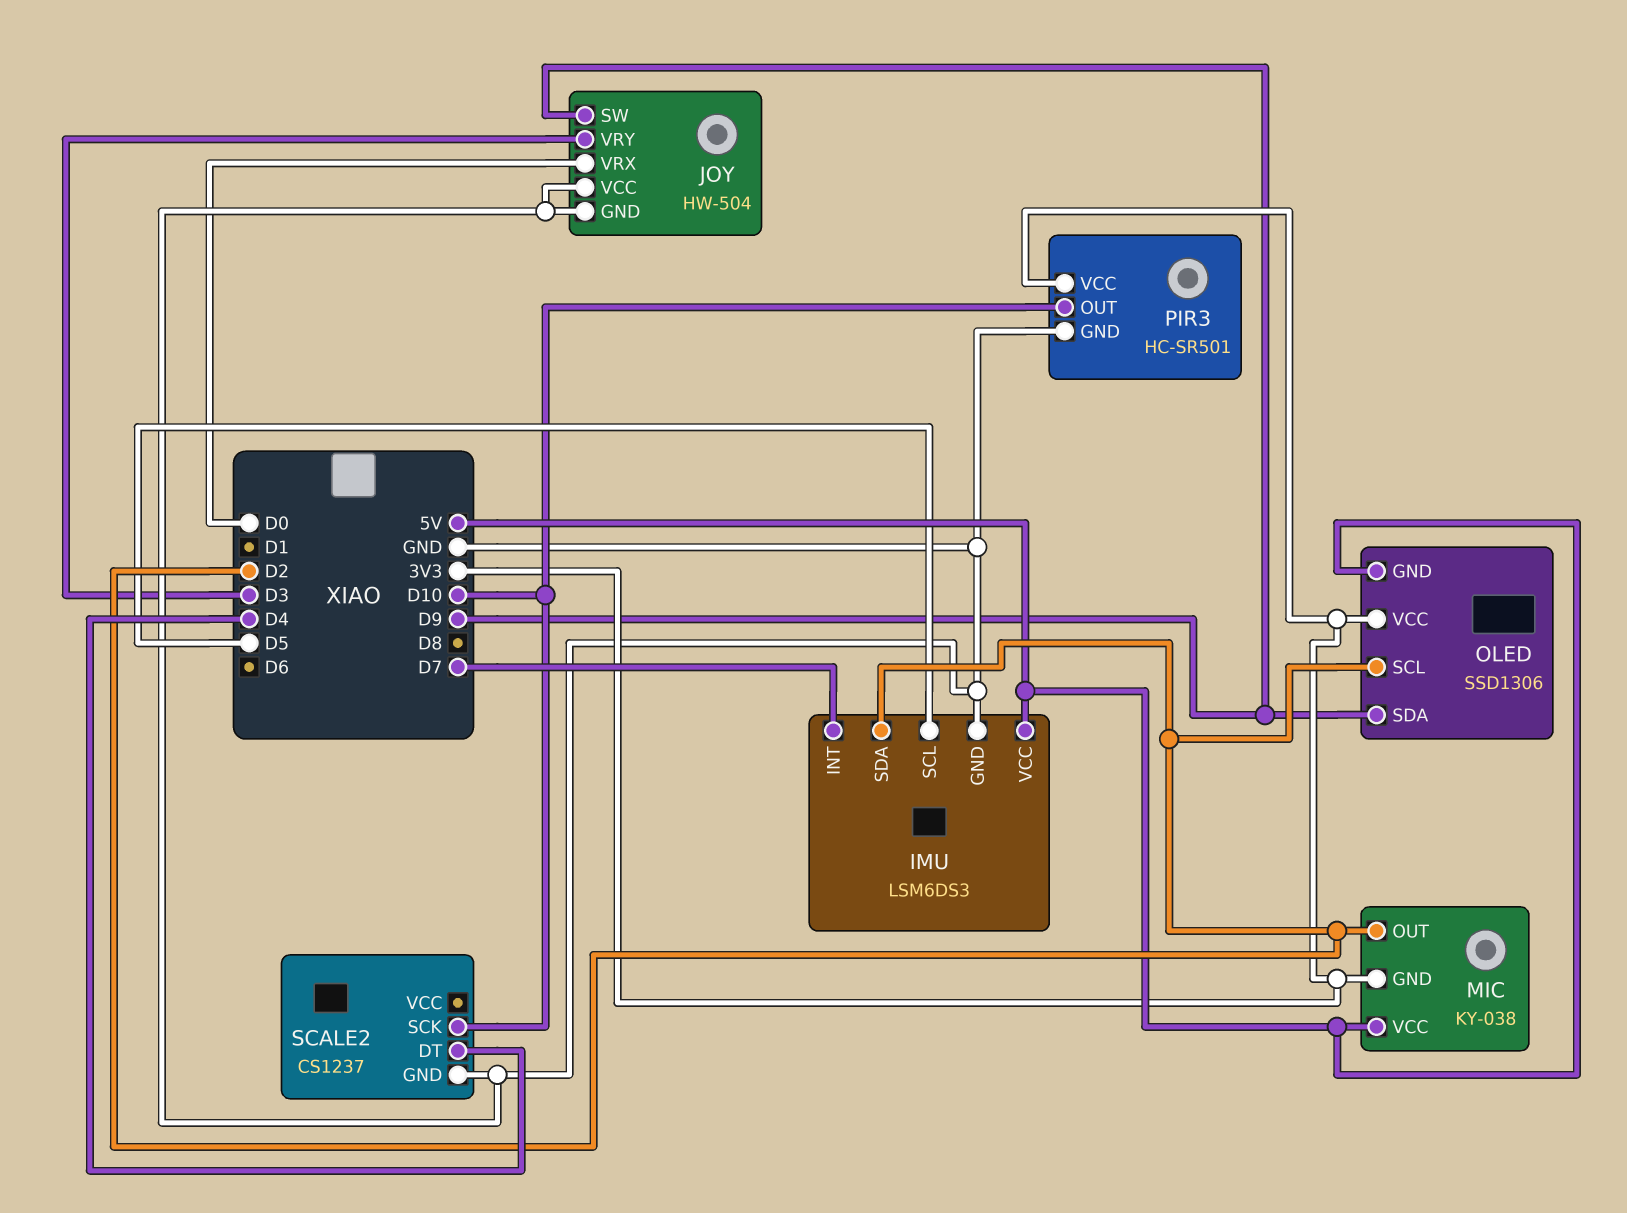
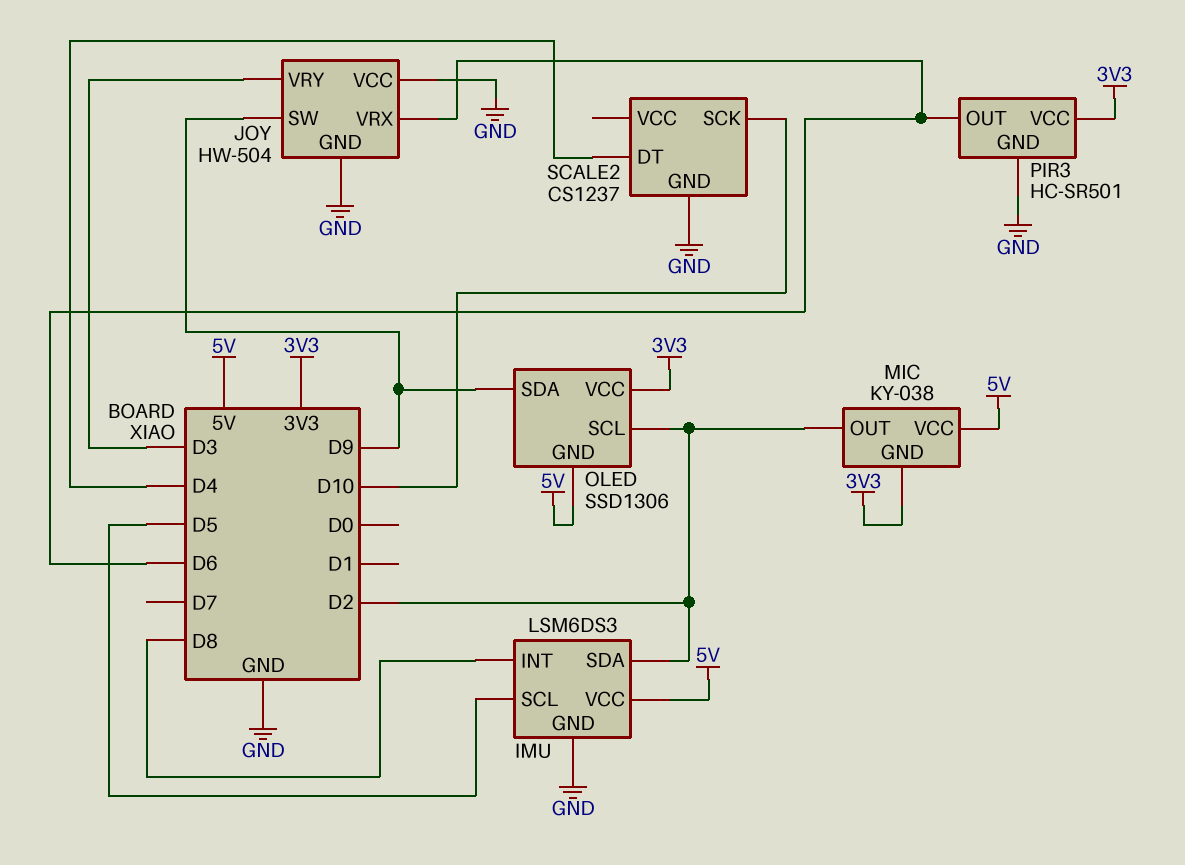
IMU pin INT: D7 -> D8
JOY pin VRX: D0 -> D6
PIR3 pin OUT: D10 -> D6

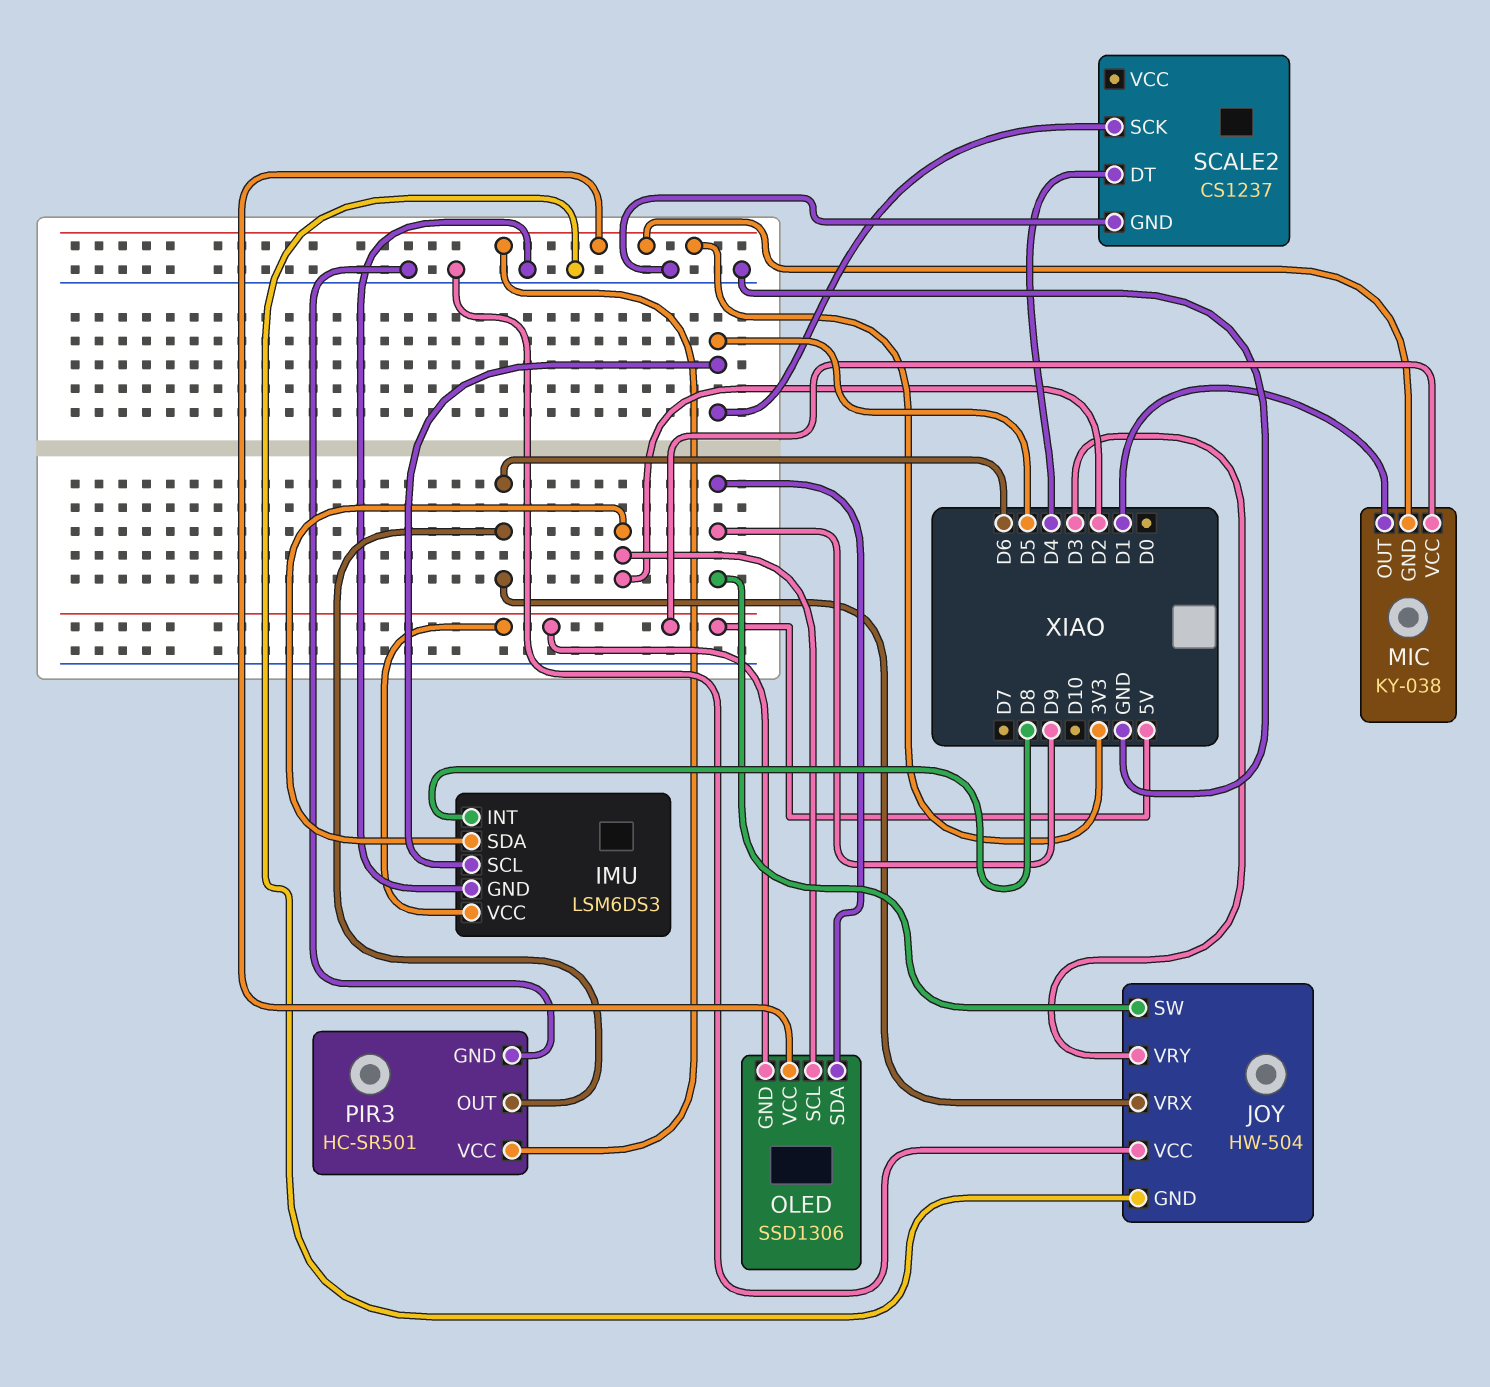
MIC pin OUT: D2 -> D1
SCALE2 pin SCK: D10 -> D5

